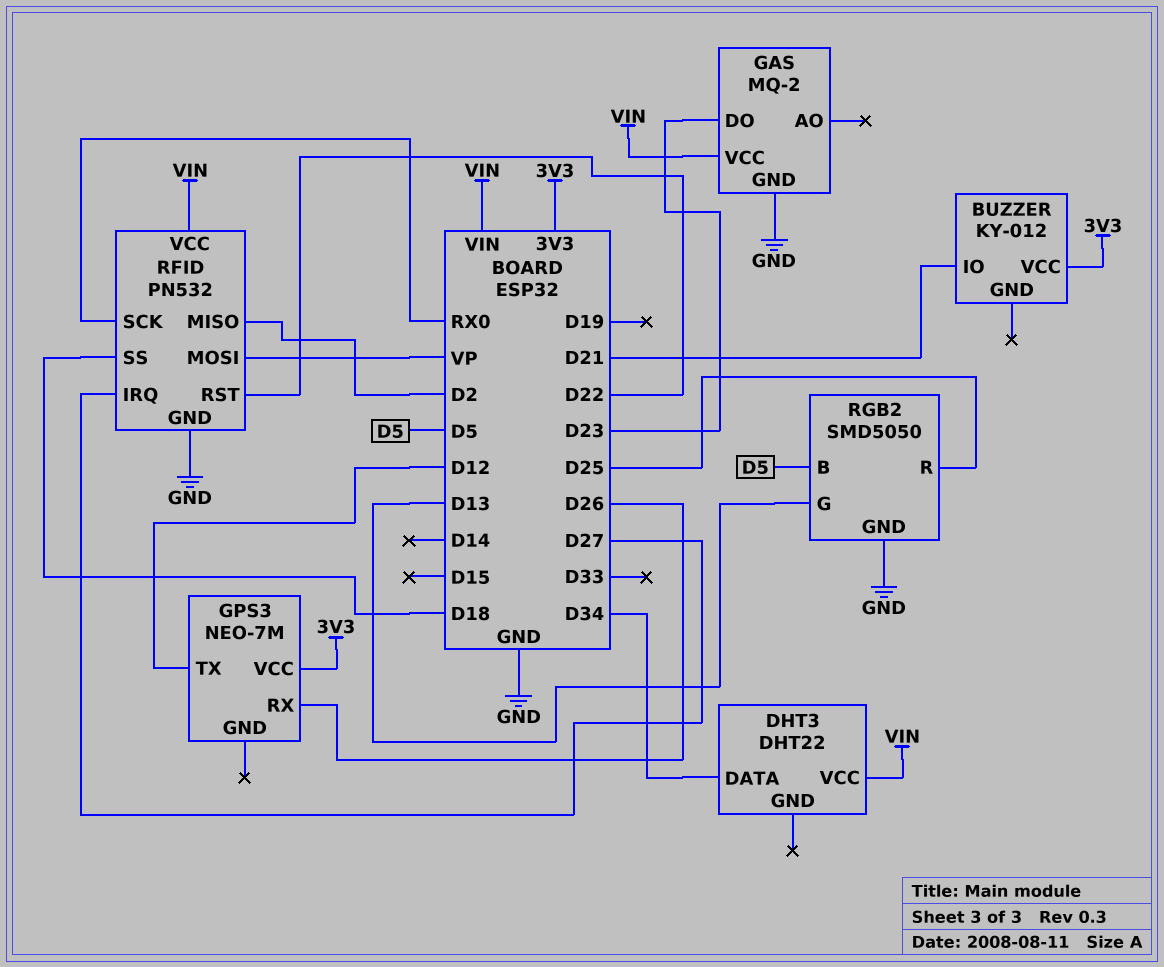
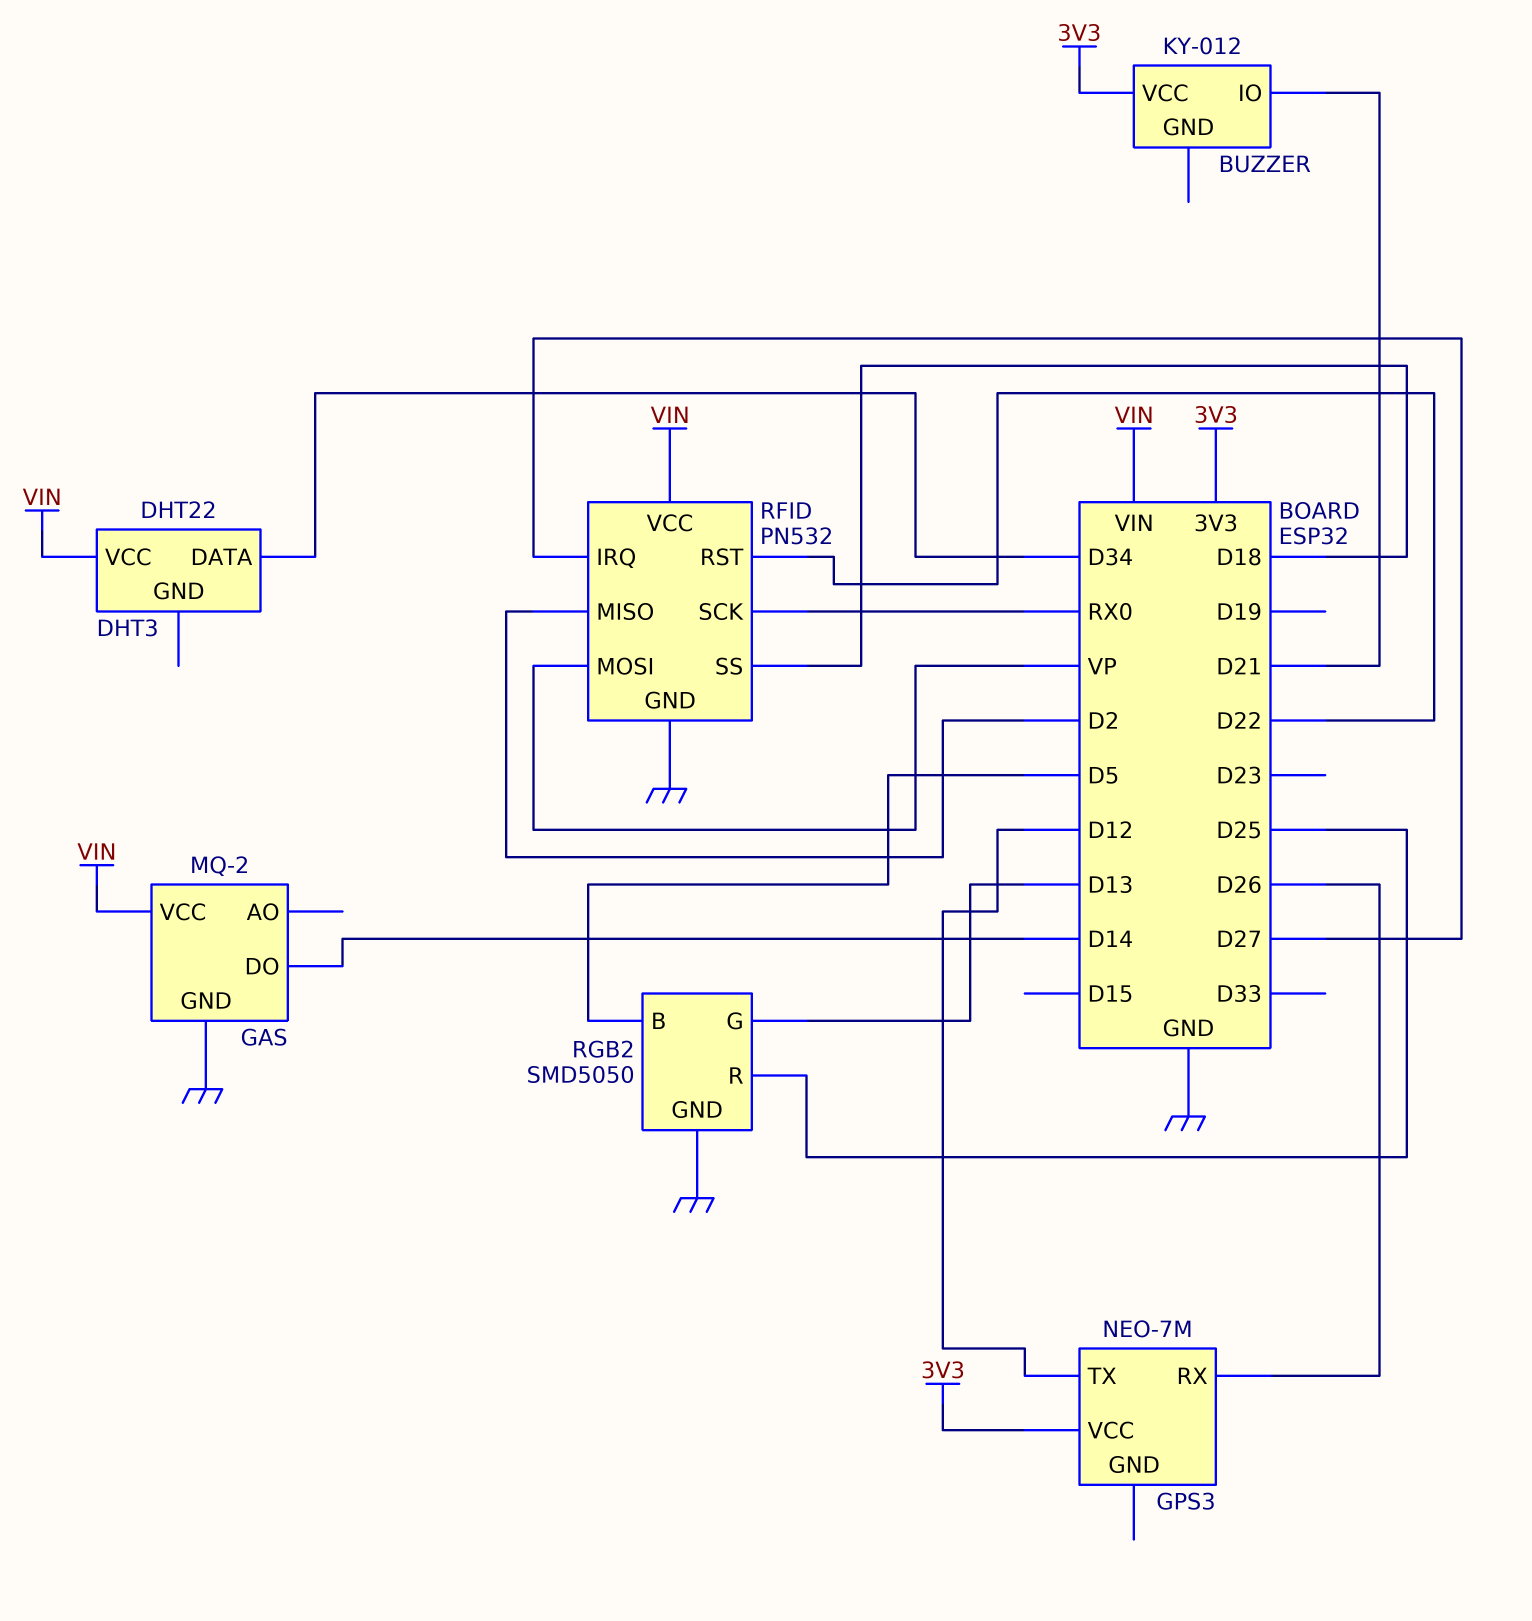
GAS pin DO: D23 -> D14

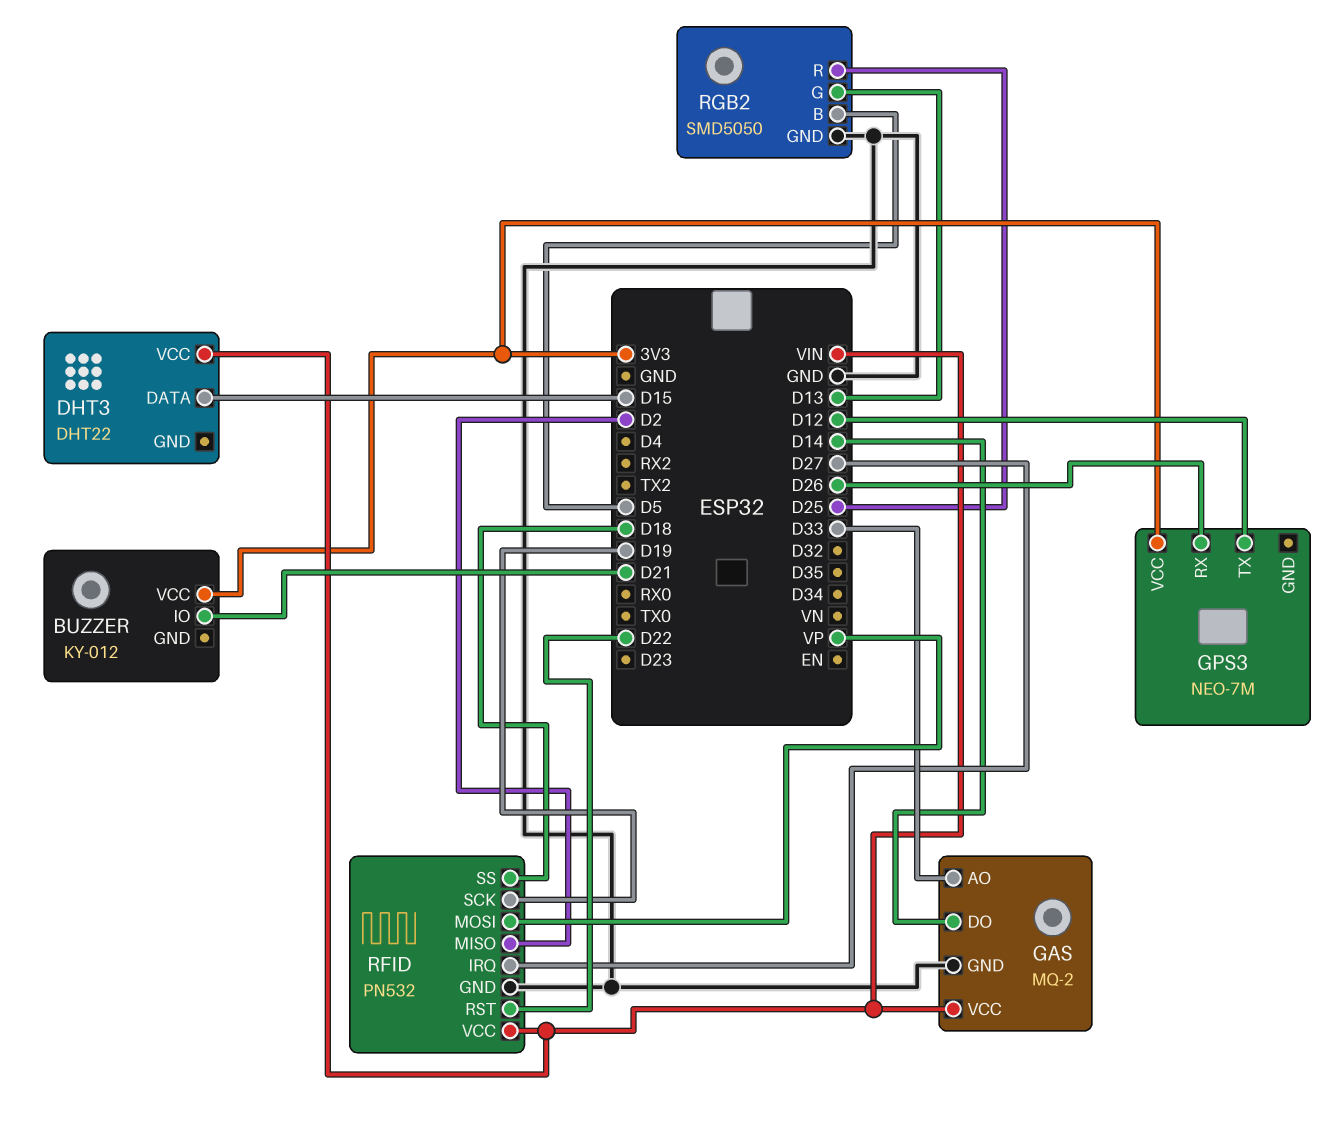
DHT3 pin DATA: D34 -> D15
GAS pin AO: none -> D33
RFID pin SCK: RX0 -> D19

